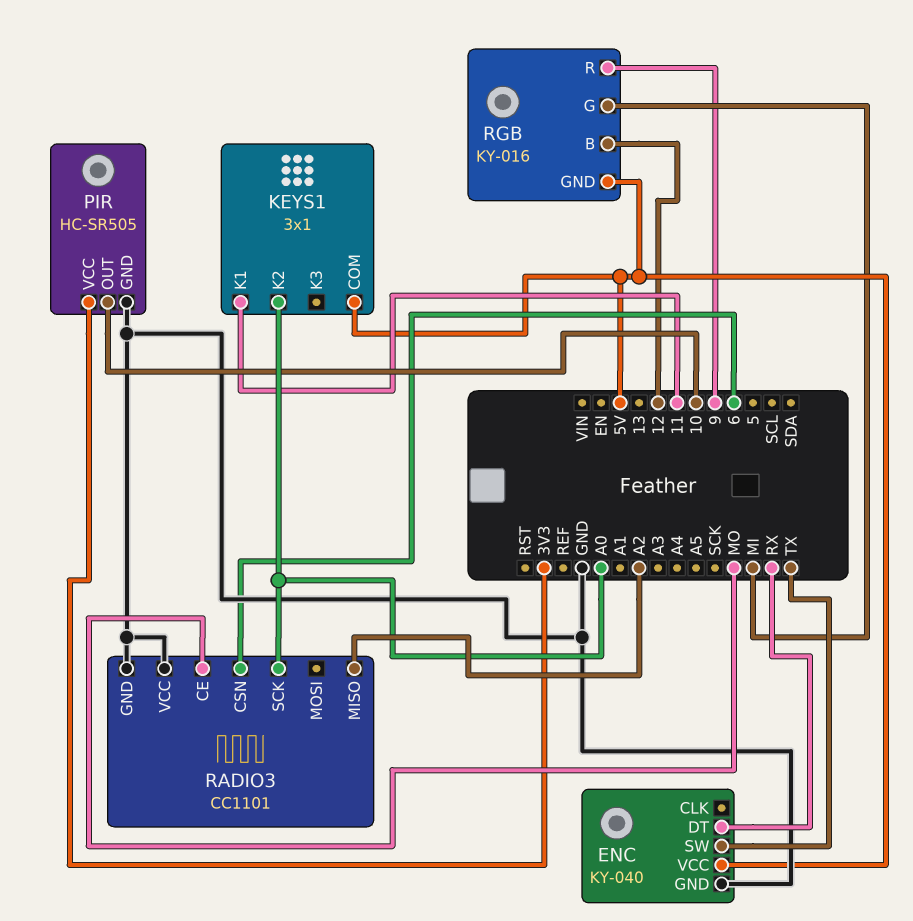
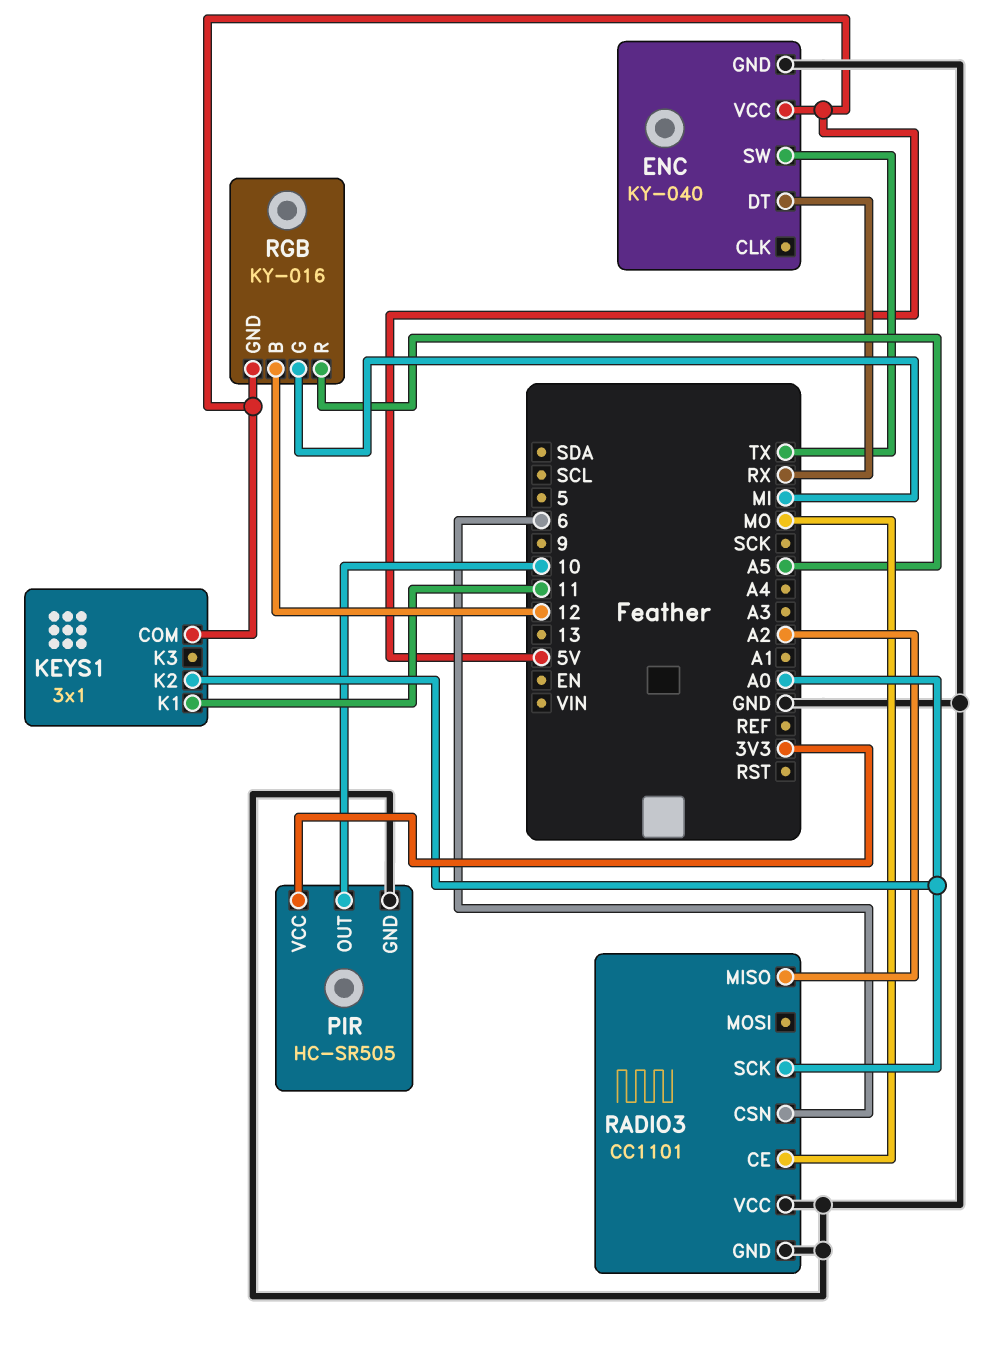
RGB pin R: 9 -> A5

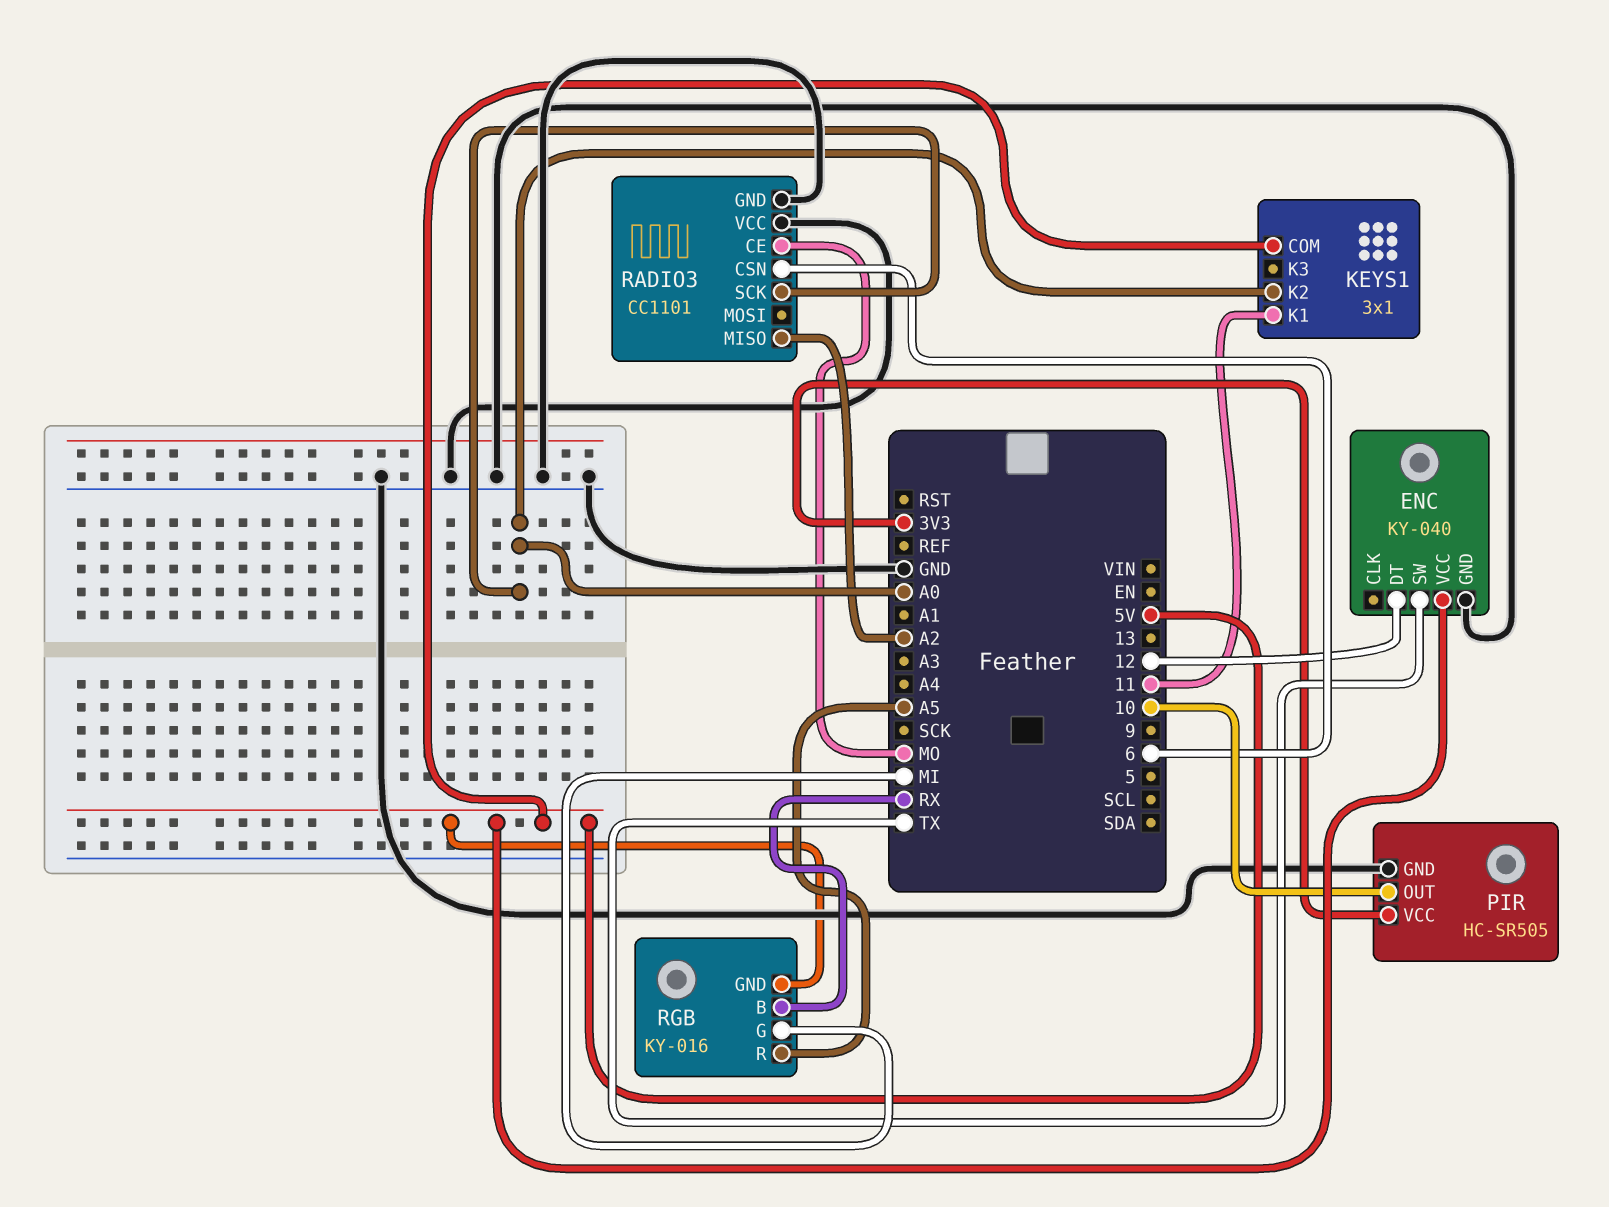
ENC pin DT: RX -> 12
RGB pin B: 12 -> RX

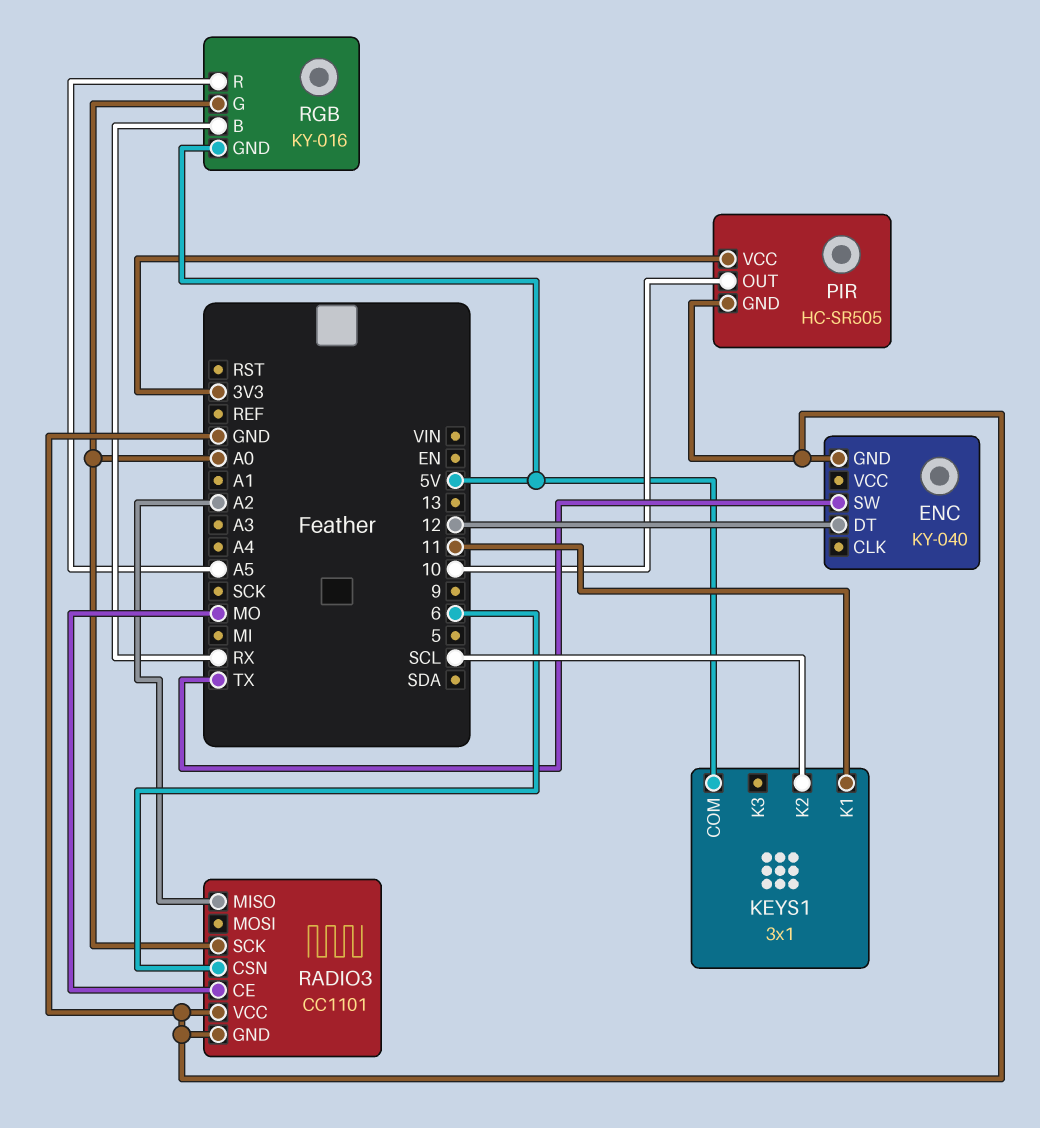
ENC pin VCC: 5V -> none
KEYS1 pin K2: A0 -> SCL
RGB pin G: MI -> A0

